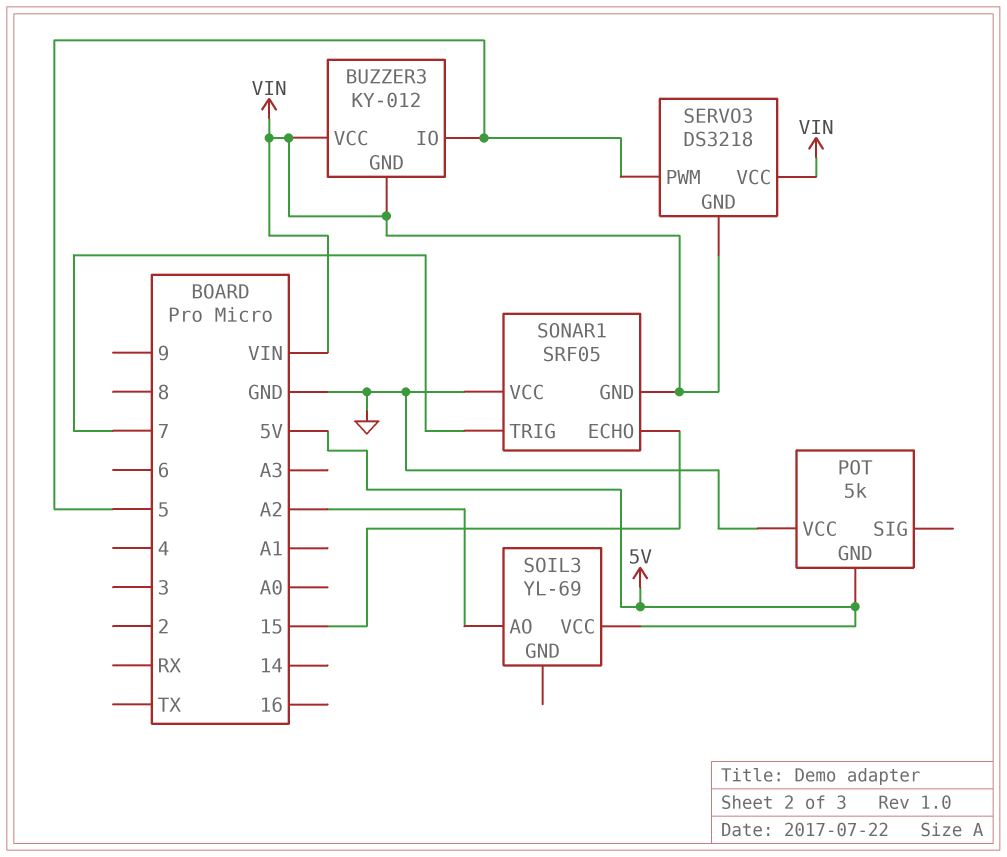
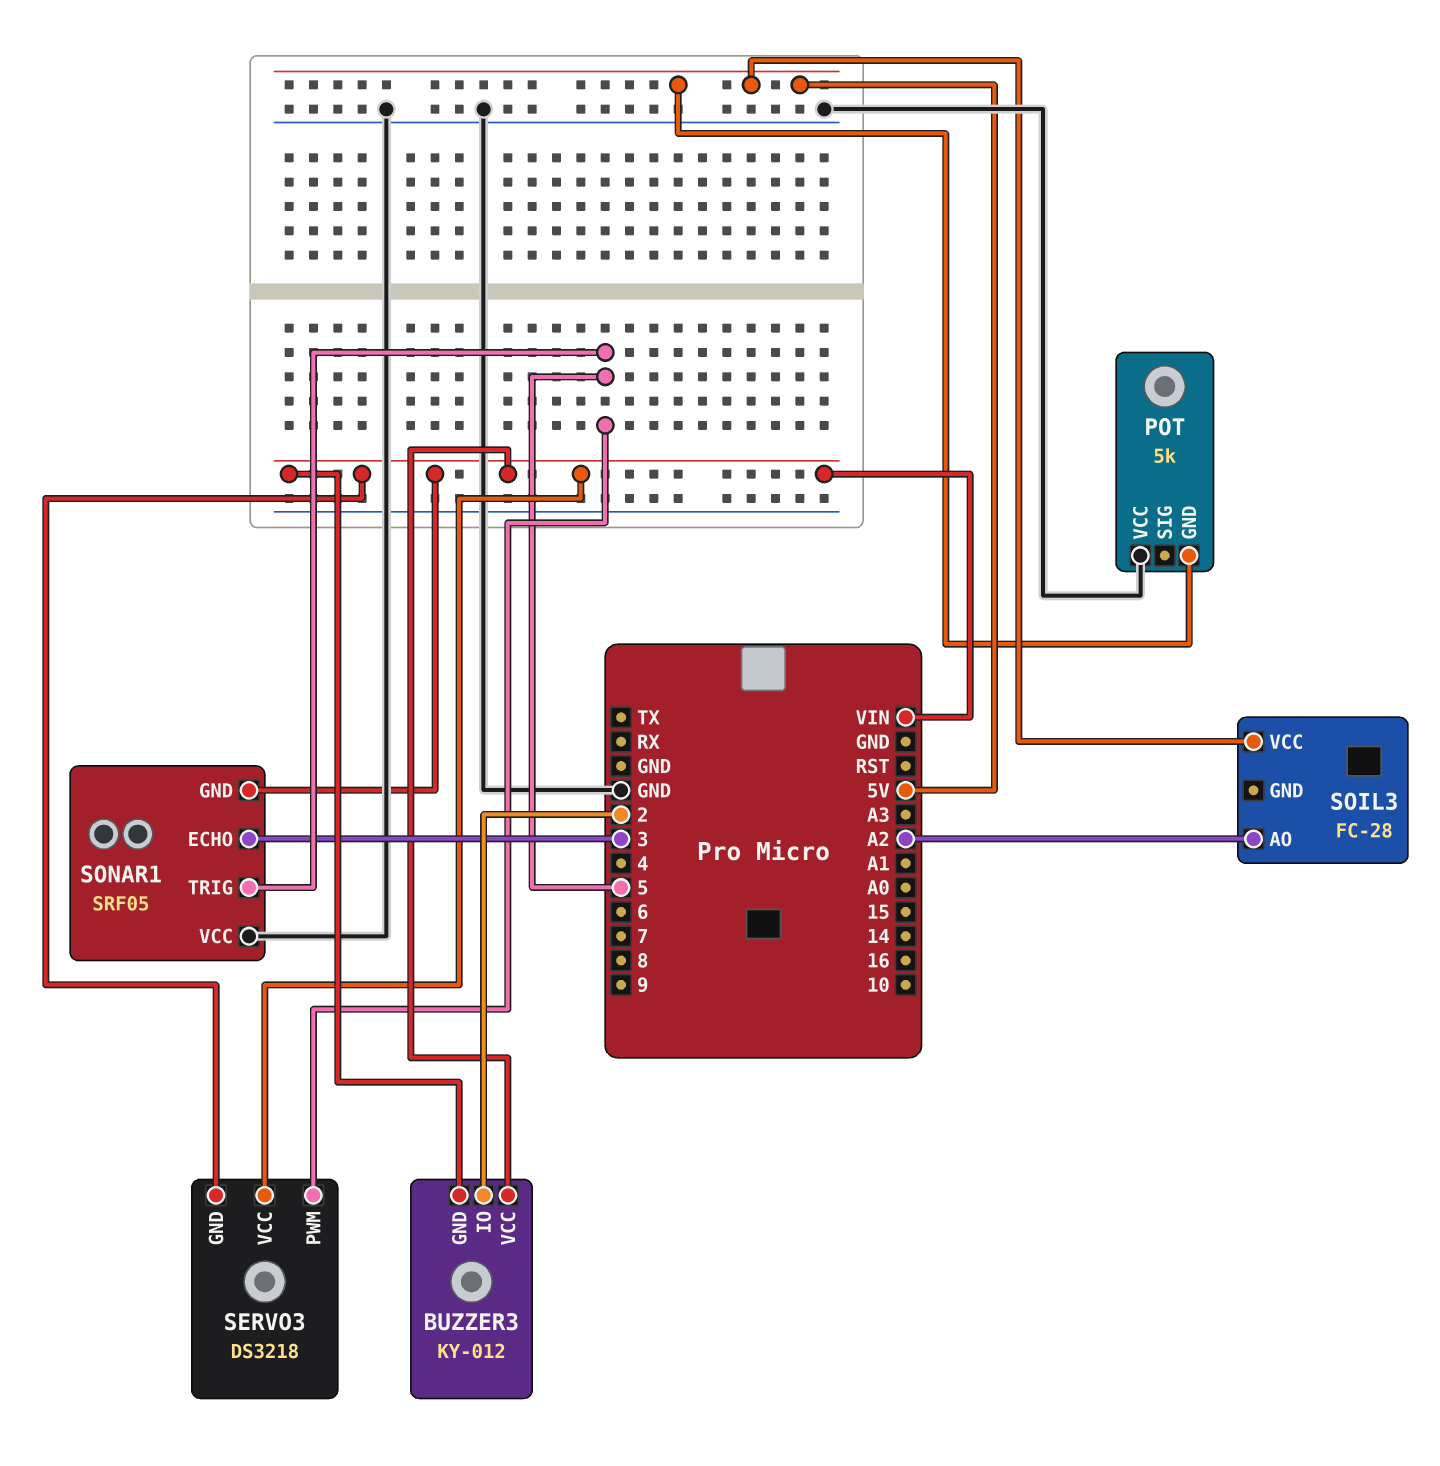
BUZZER3 pin IO: 5 -> 2
SOIL3: YL-69 -> FC-28
SONAR1 pin ECHO: 15 -> 3
SONAR1 pin TRIG: 7 -> 5

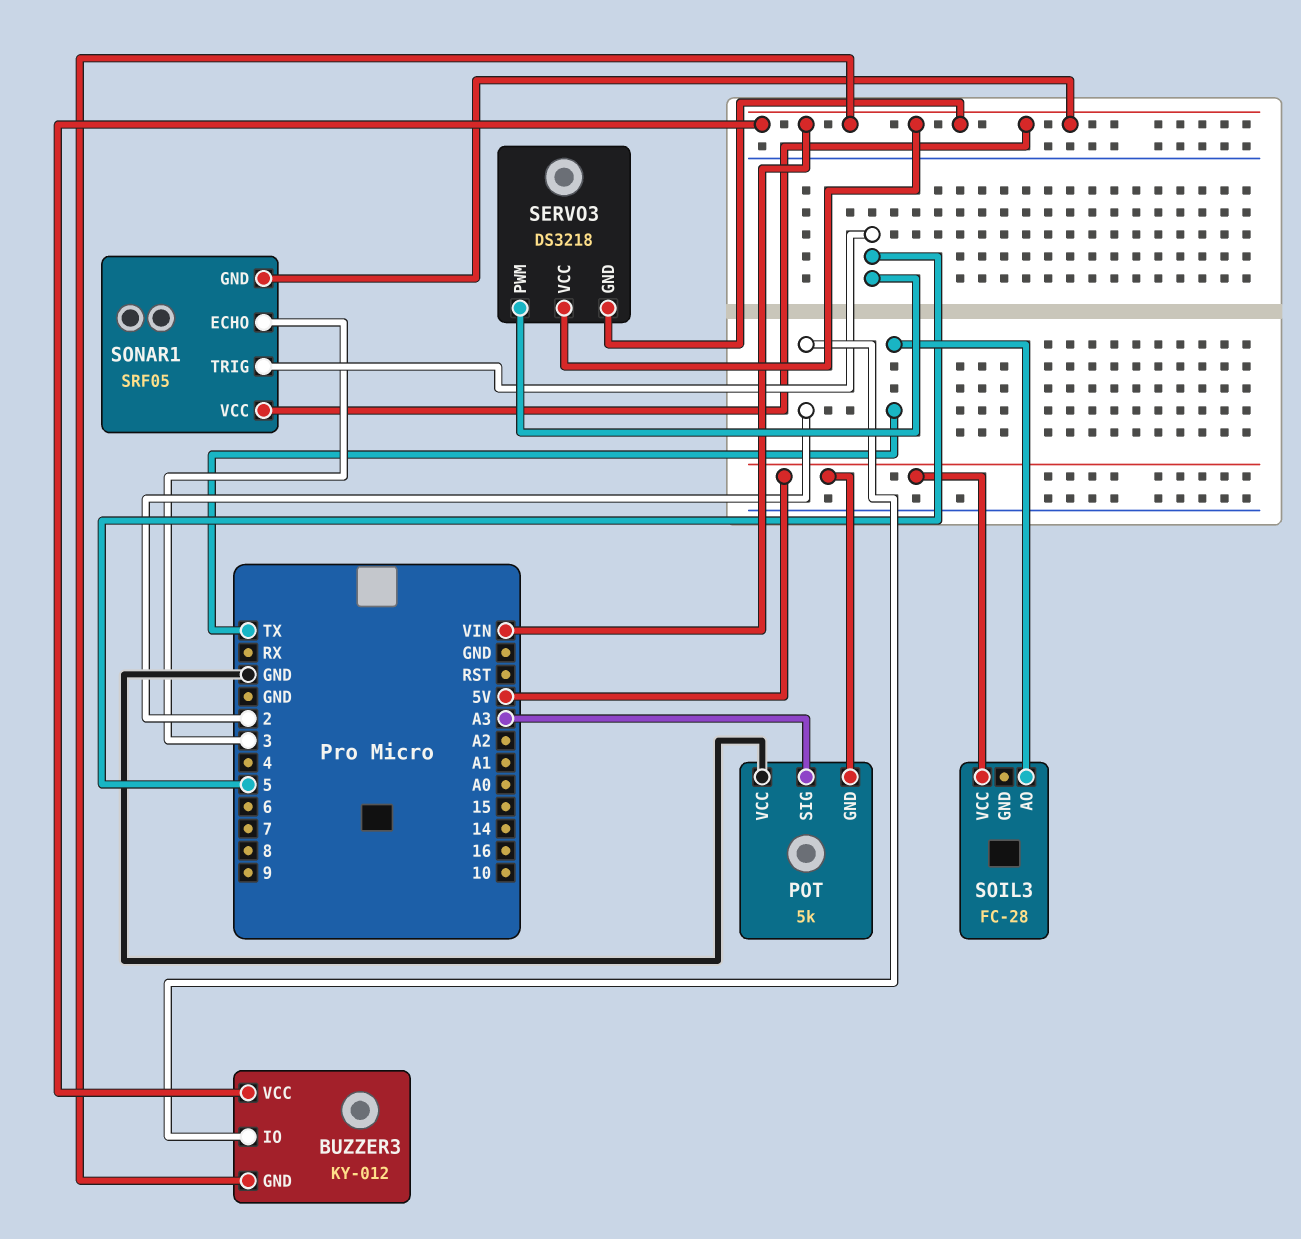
POT pin SIG: none -> A3
SOIL3 pin AO: A2 -> TX
SONAR1 pin VCC: GND -> VIN

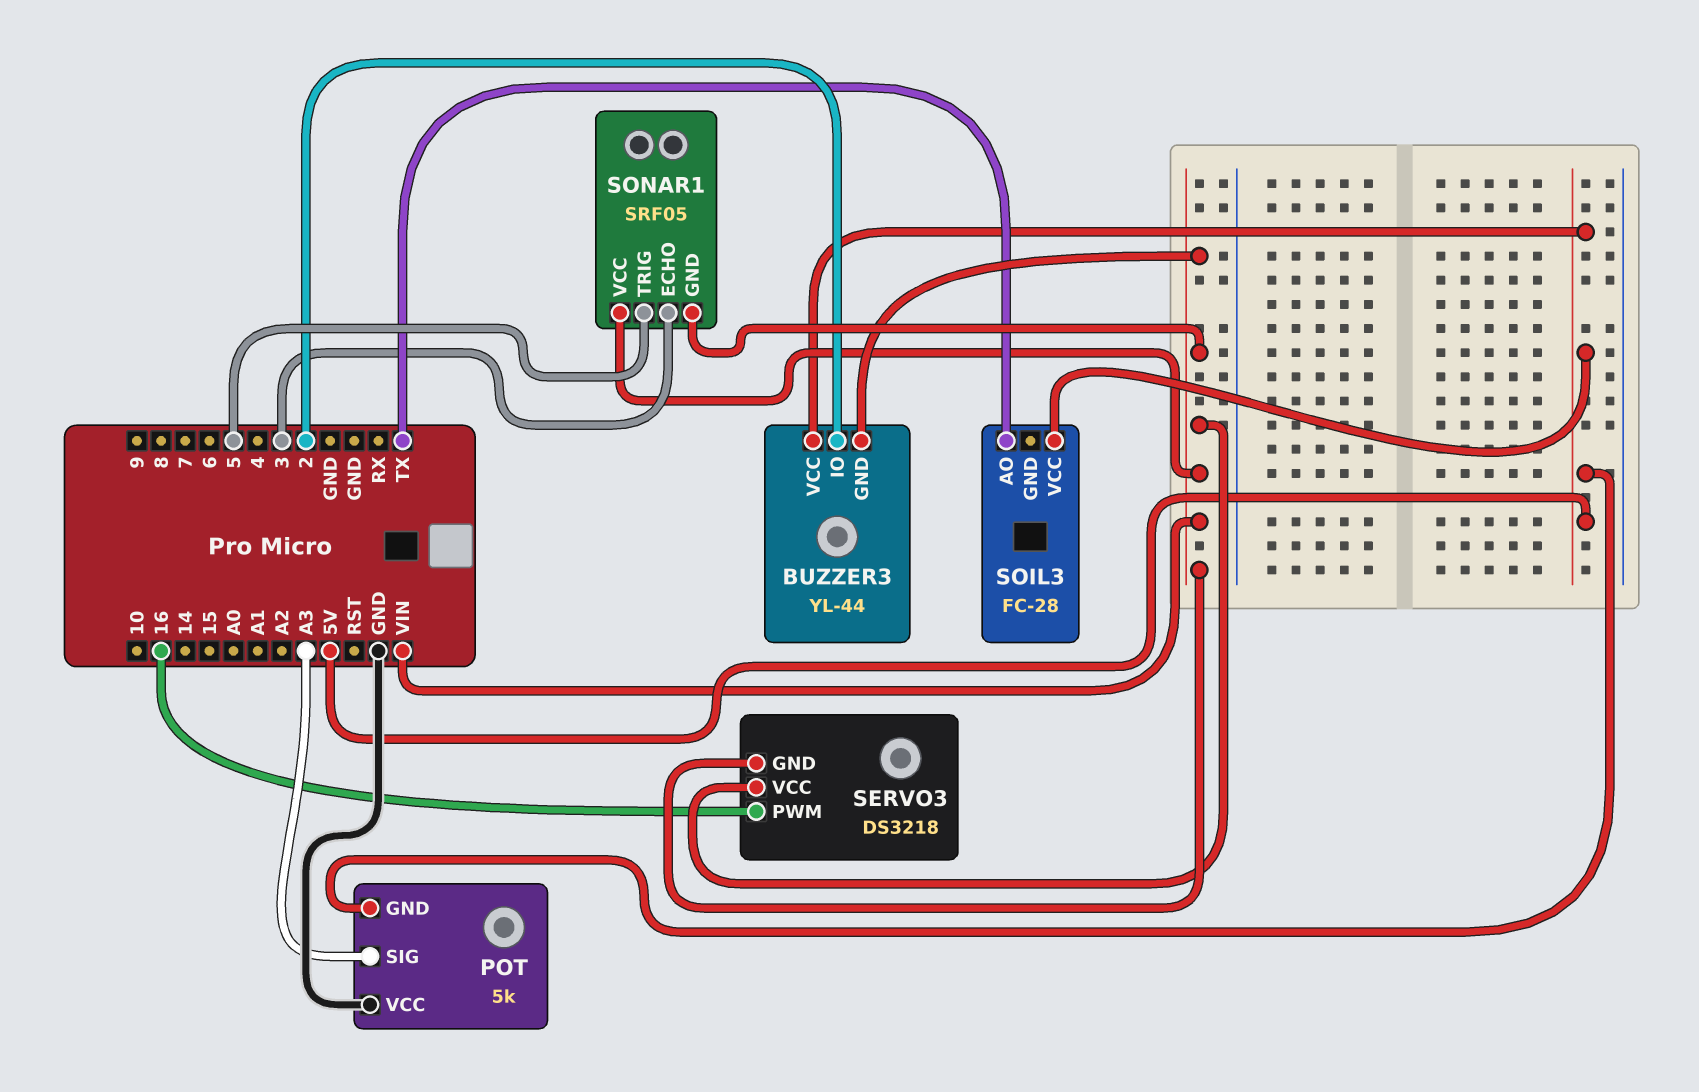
BUZZER3: KY-012 -> YL-44
BUZZER3 pin VCC: VIN -> 5V
SERVO3 pin PWM: 5 -> 16

